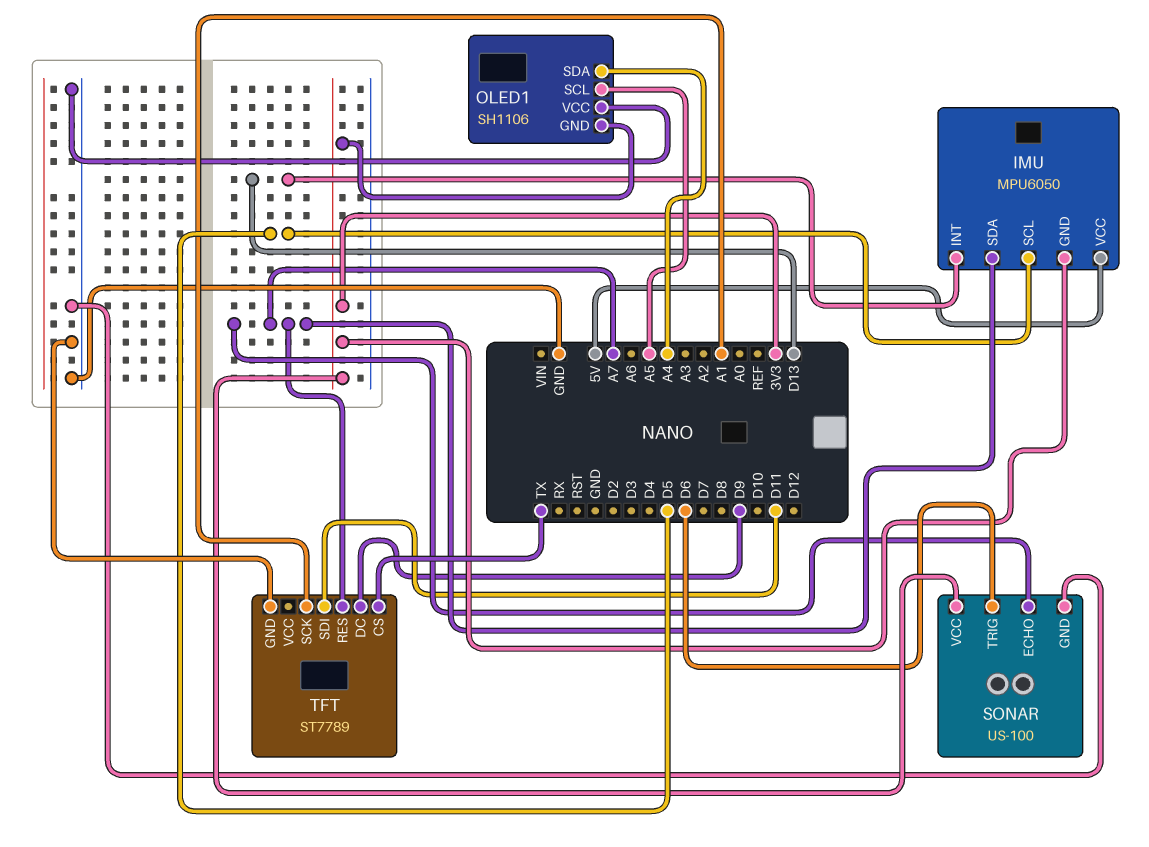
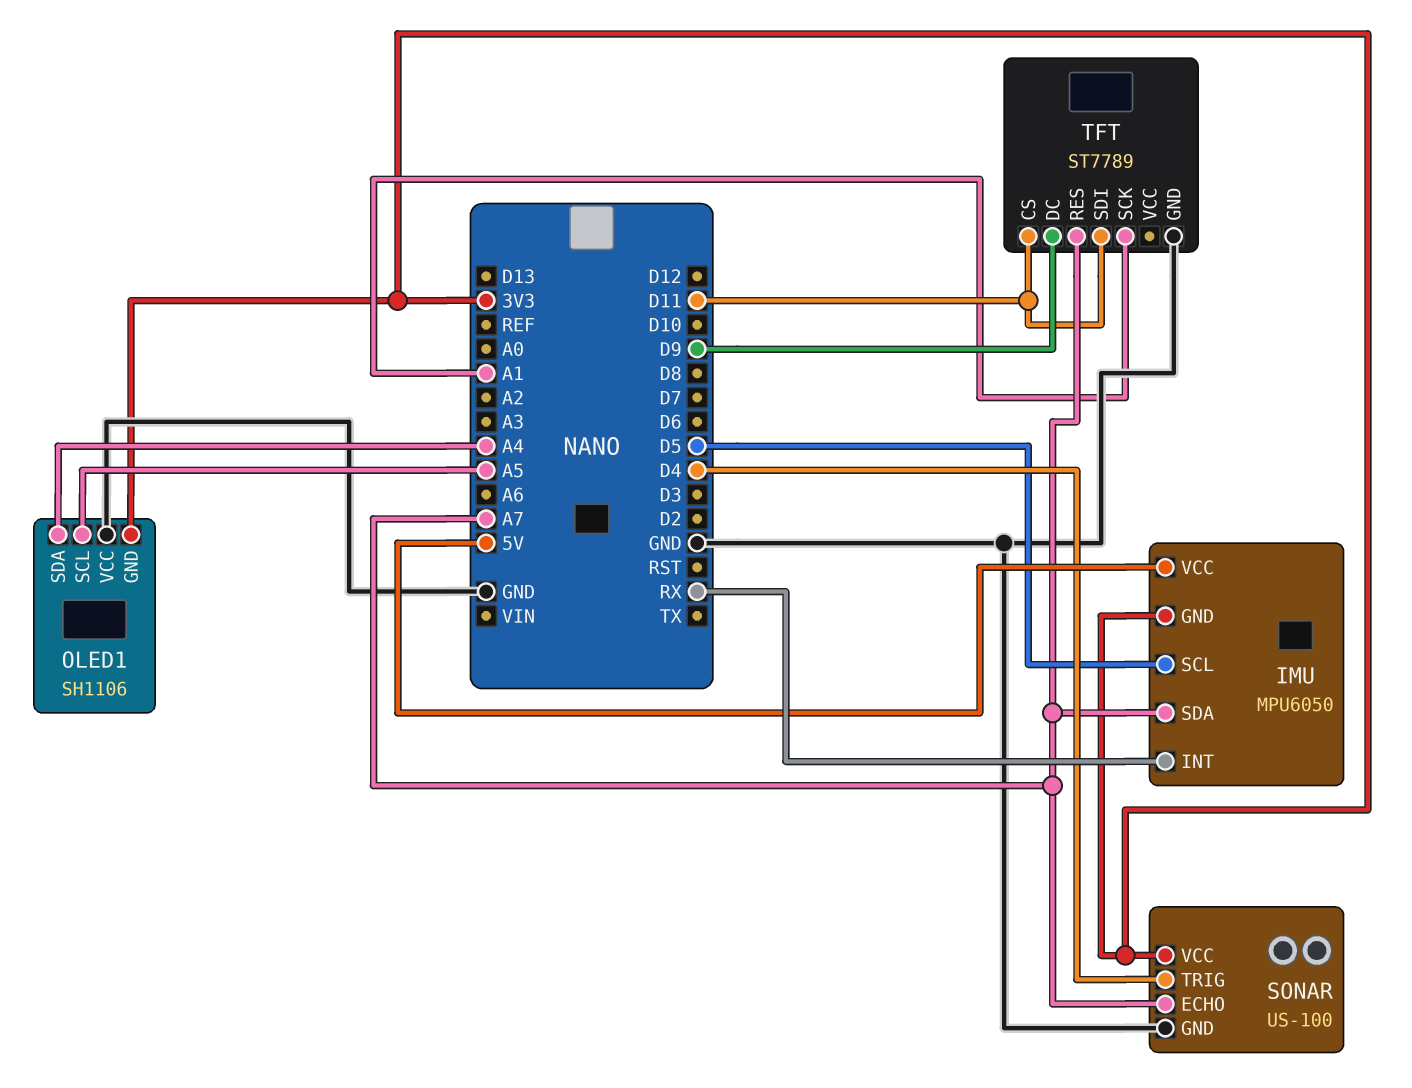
IMU pin INT: D13 -> RX
SONAR pin TRIG: D6 -> D4
TFT pin CS: TX -> D11

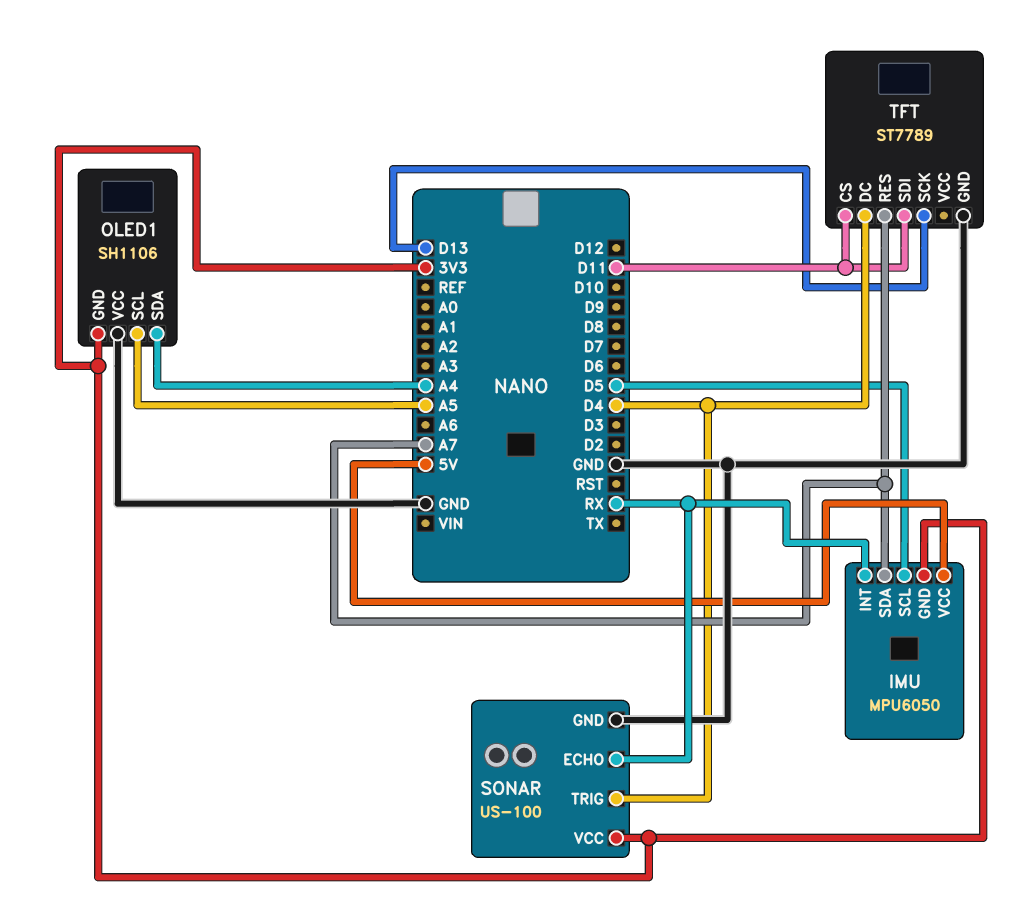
SONAR pin ECHO: A7 -> RX
TFT pin DC: D9 -> D4
TFT pin SCK: A1 -> D13

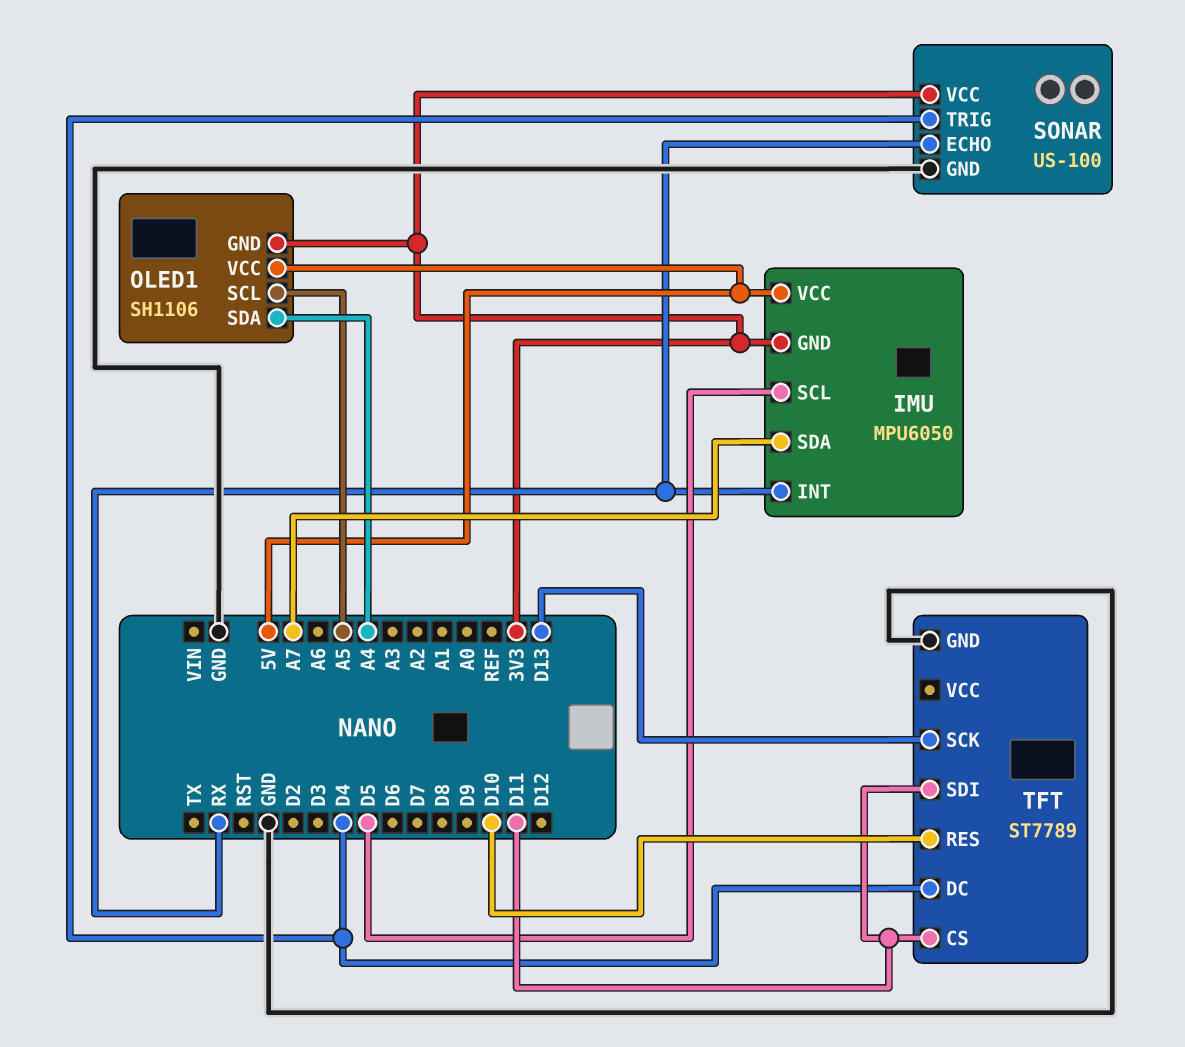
OLED1 pin VCC: GND -> 5V
TFT pin RES: A7 -> D10

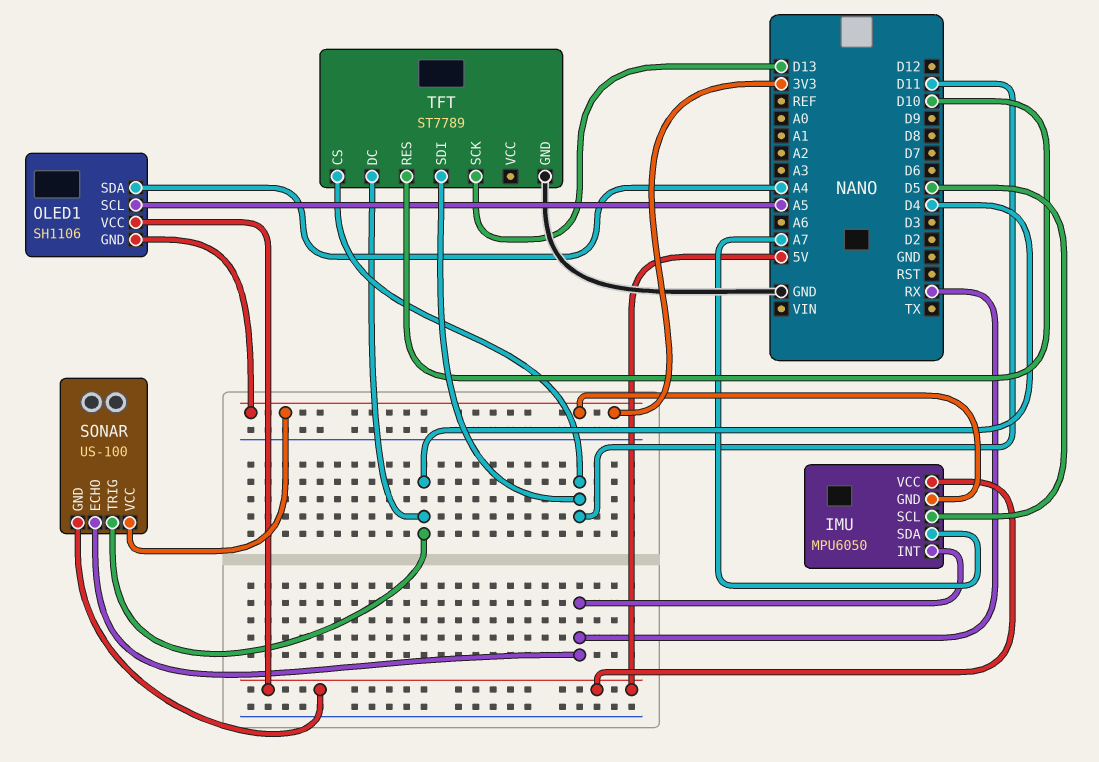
SONAR pin GND: GND -> 5V

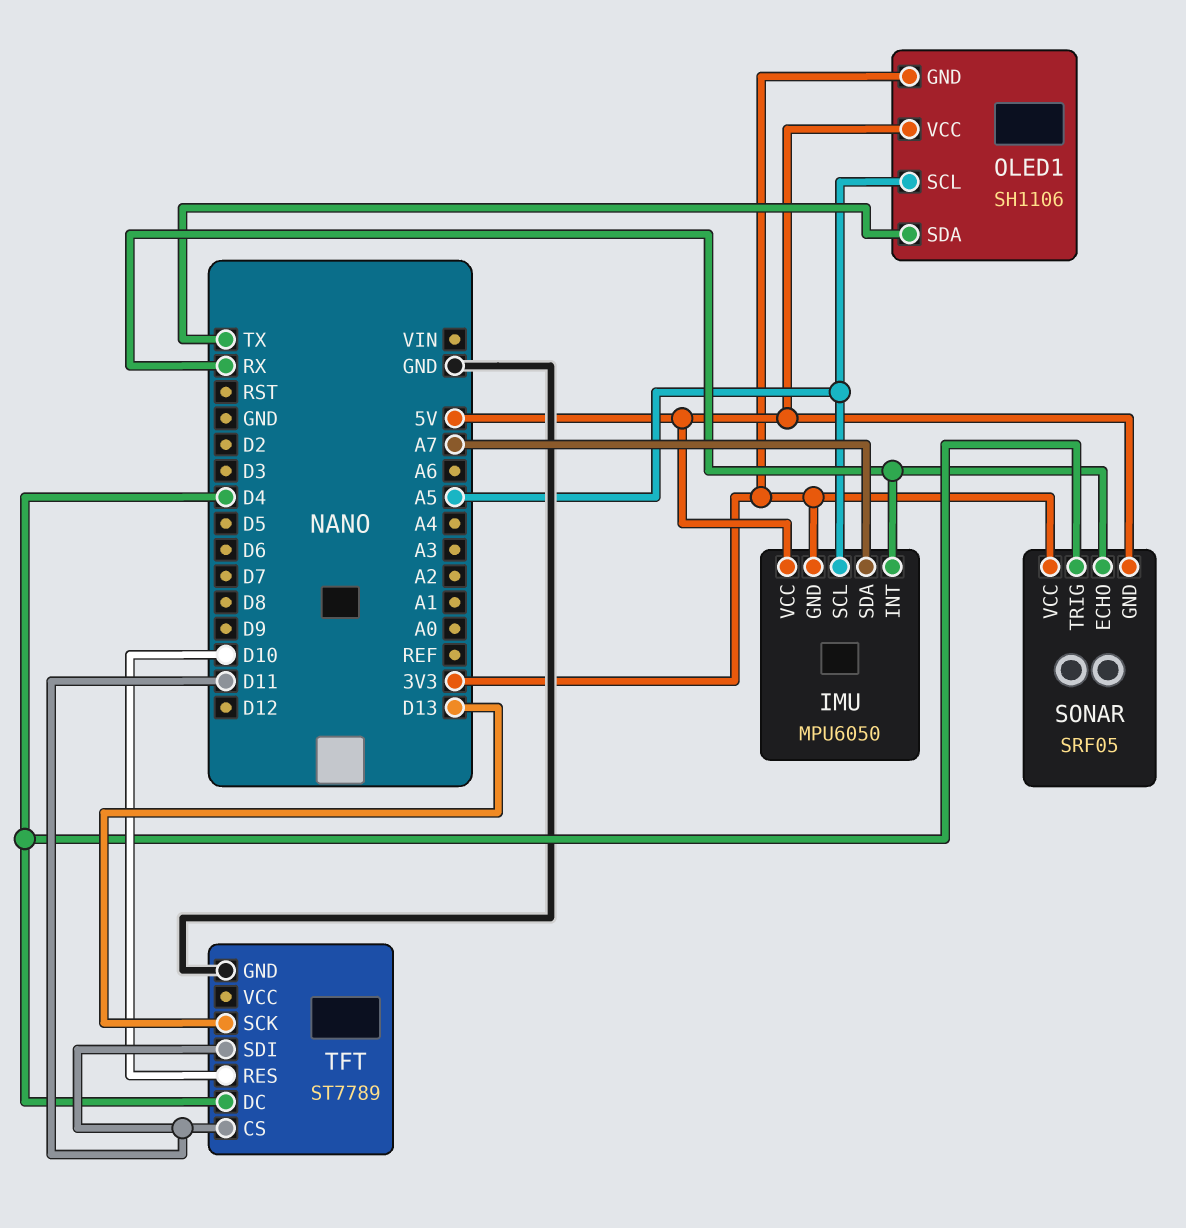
IMU pin SCL: D5 -> A5
OLED1 pin SDA: A4 -> TX
SONAR: US-100 -> SRF05

